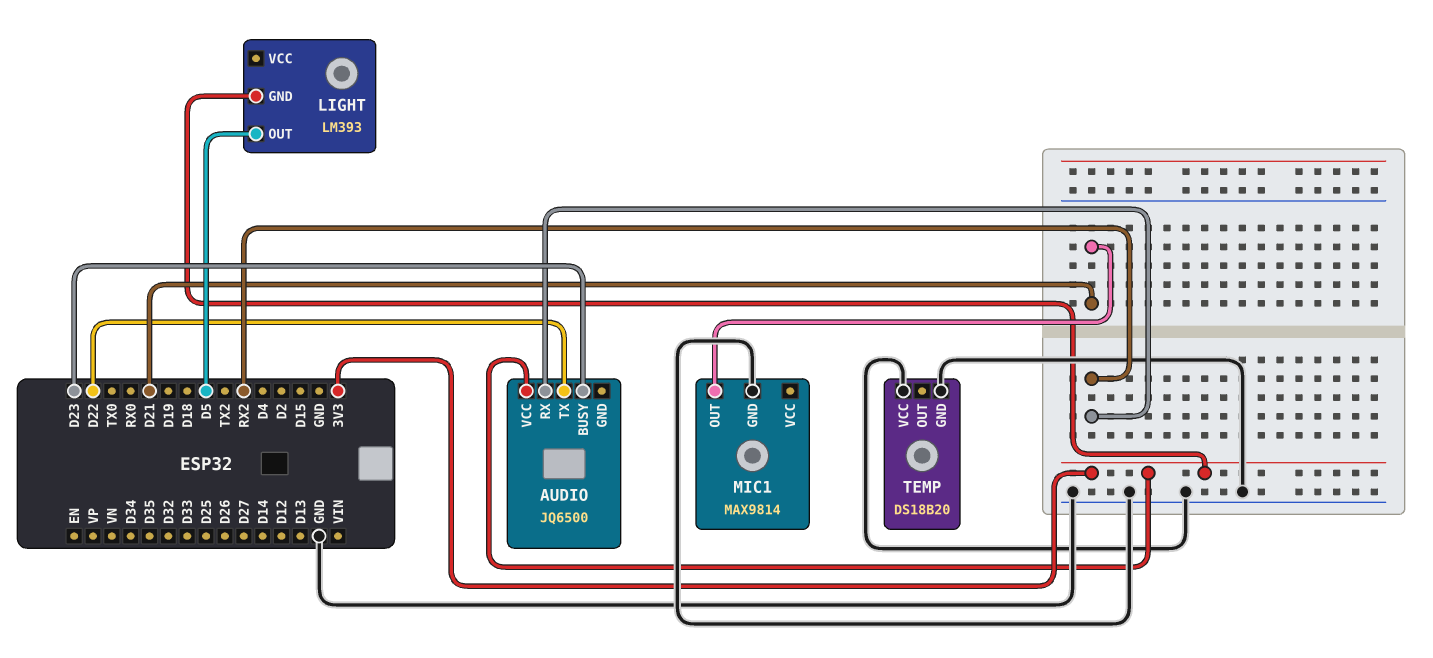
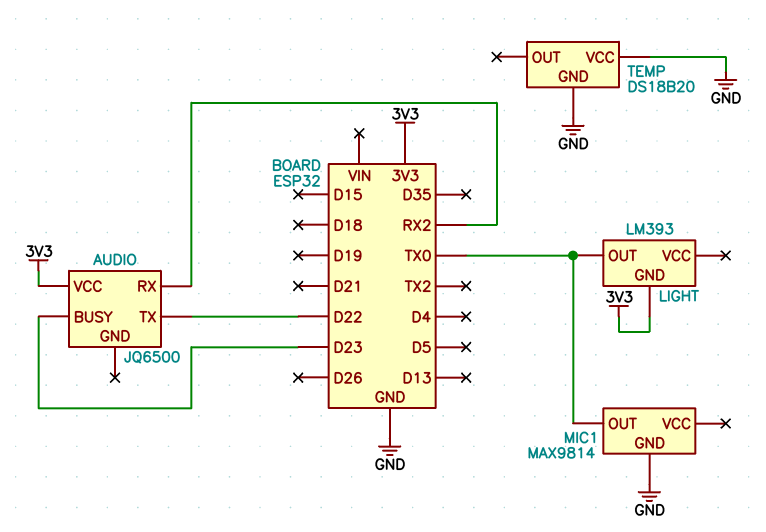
LIGHT pin OUT: D5 -> TX0
MIC1 pin OUT: D21 -> TX0

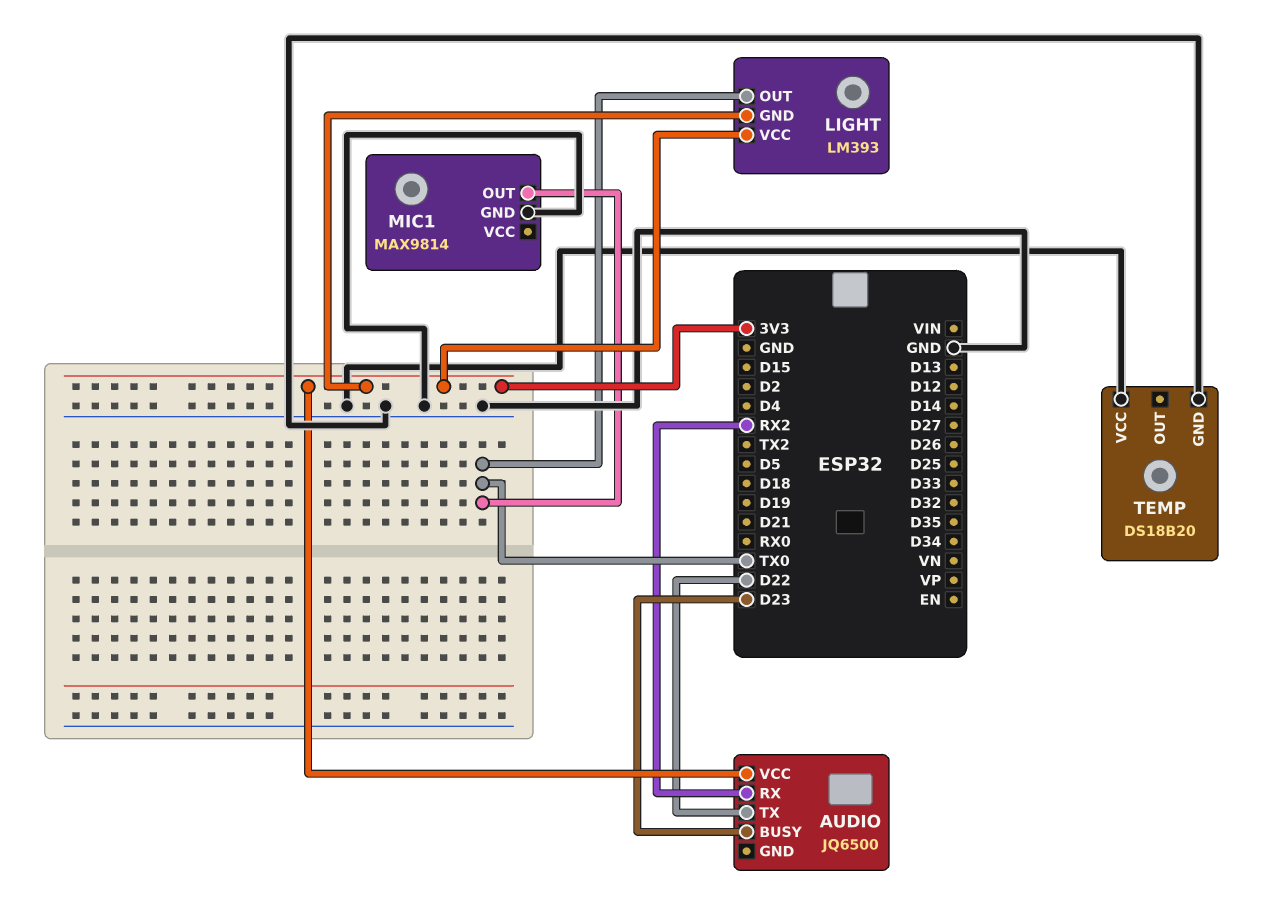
LIGHT pin VCC: none -> 3V3

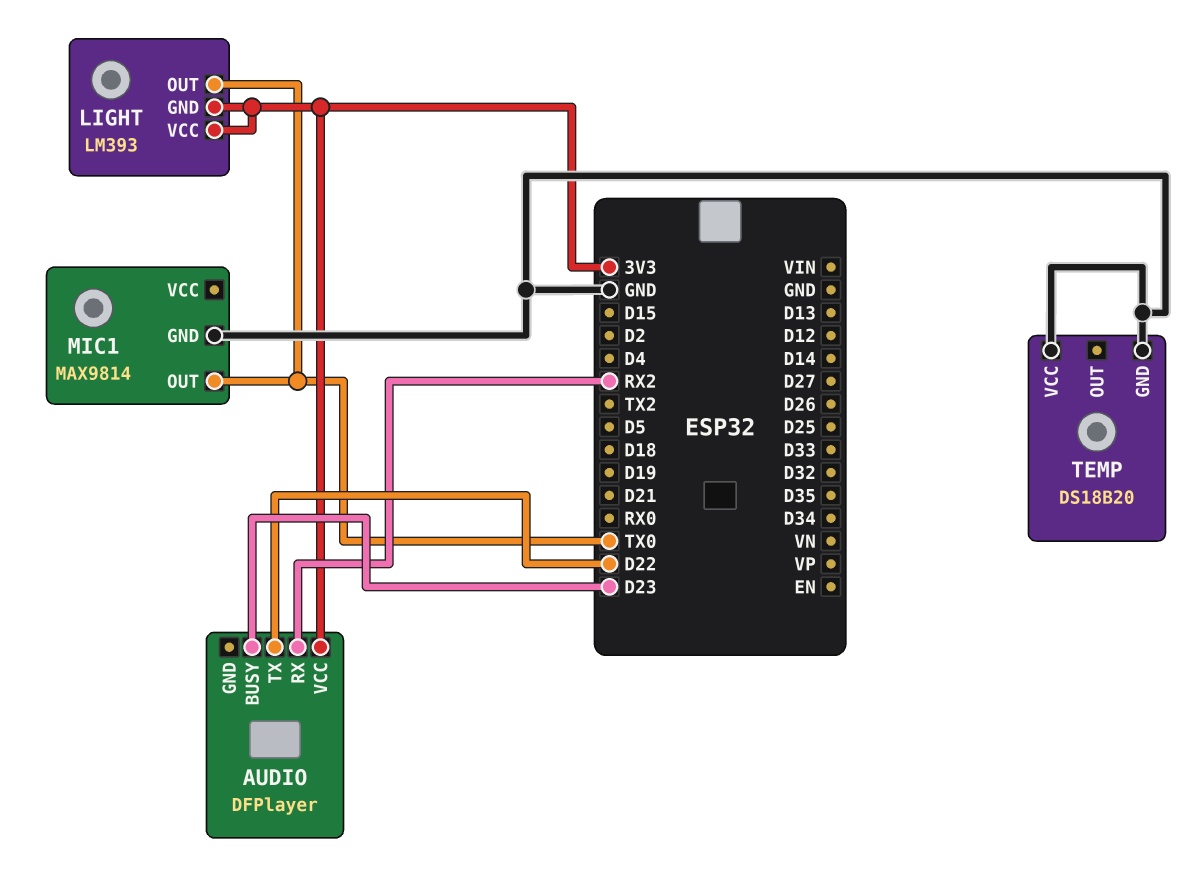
AUDIO: JQ6500 -> DFPlayer

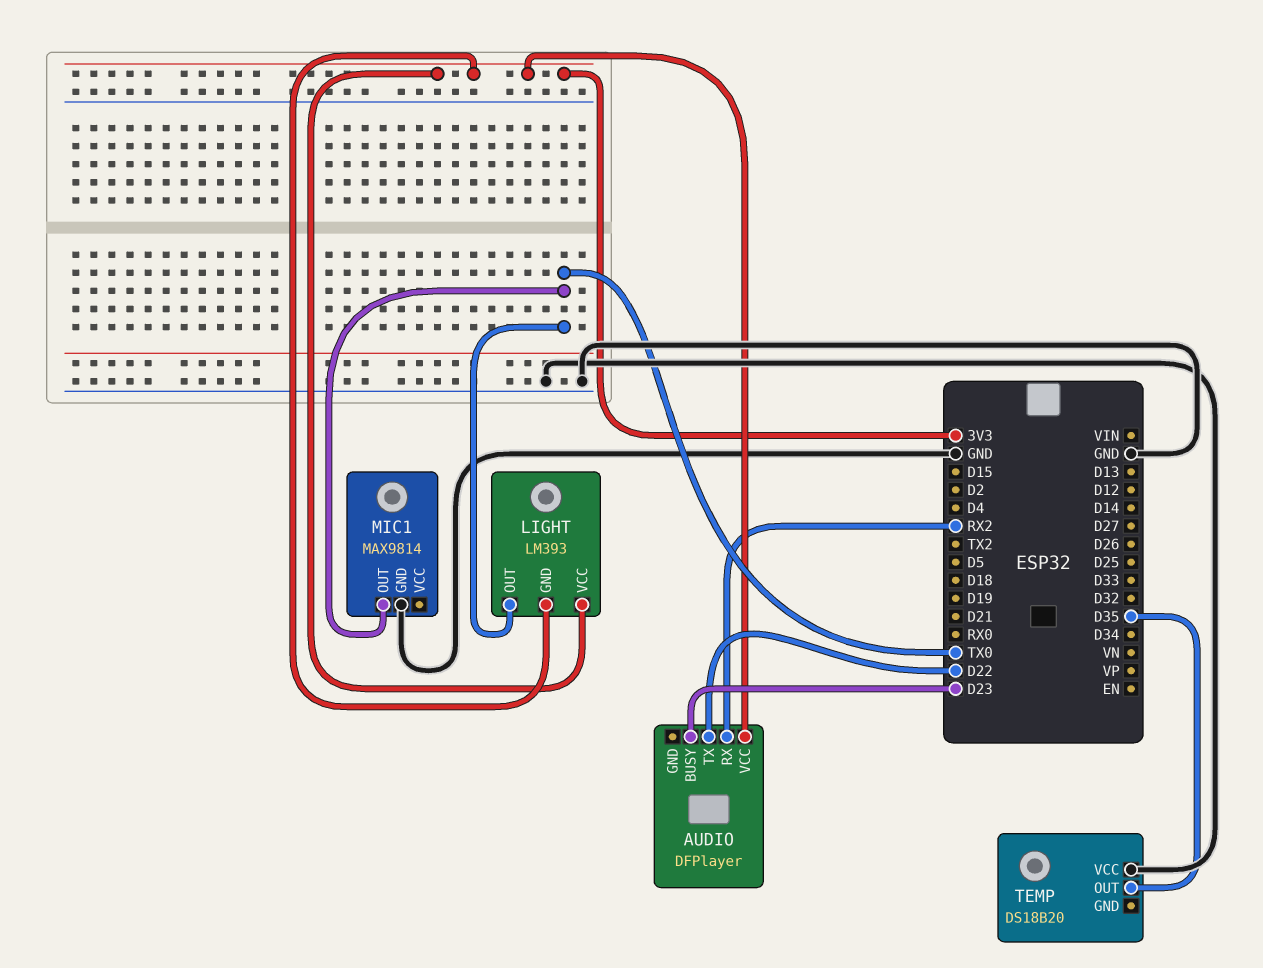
TEMP pin GND: GND -> none
TEMP pin OUT: none -> D35

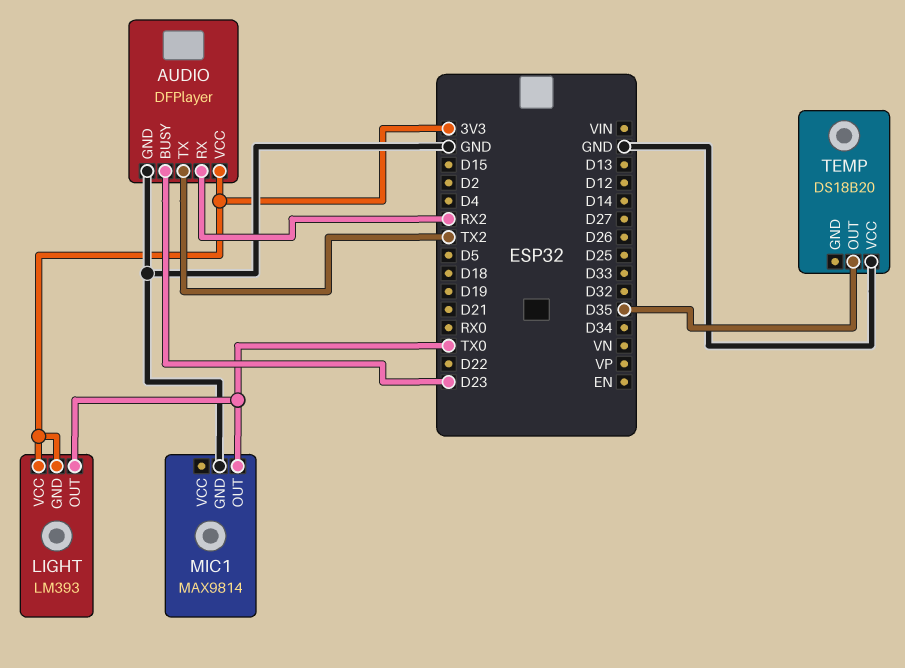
AUDIO pin GND: none -> GND
AUDIO pin TX: D22 -> TX2

